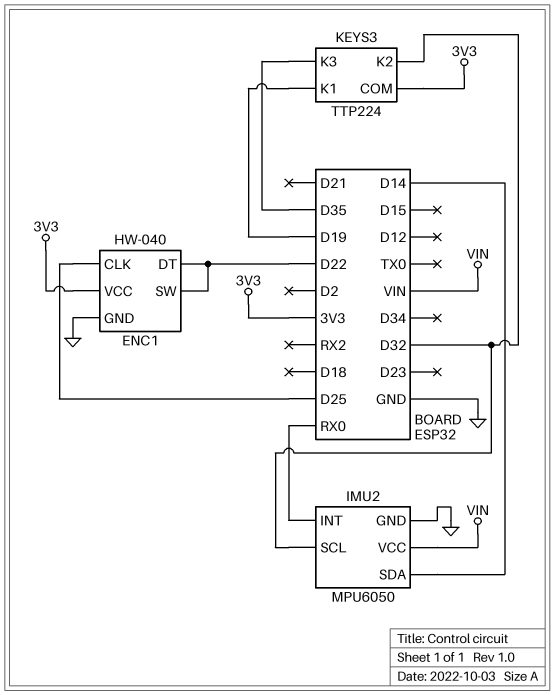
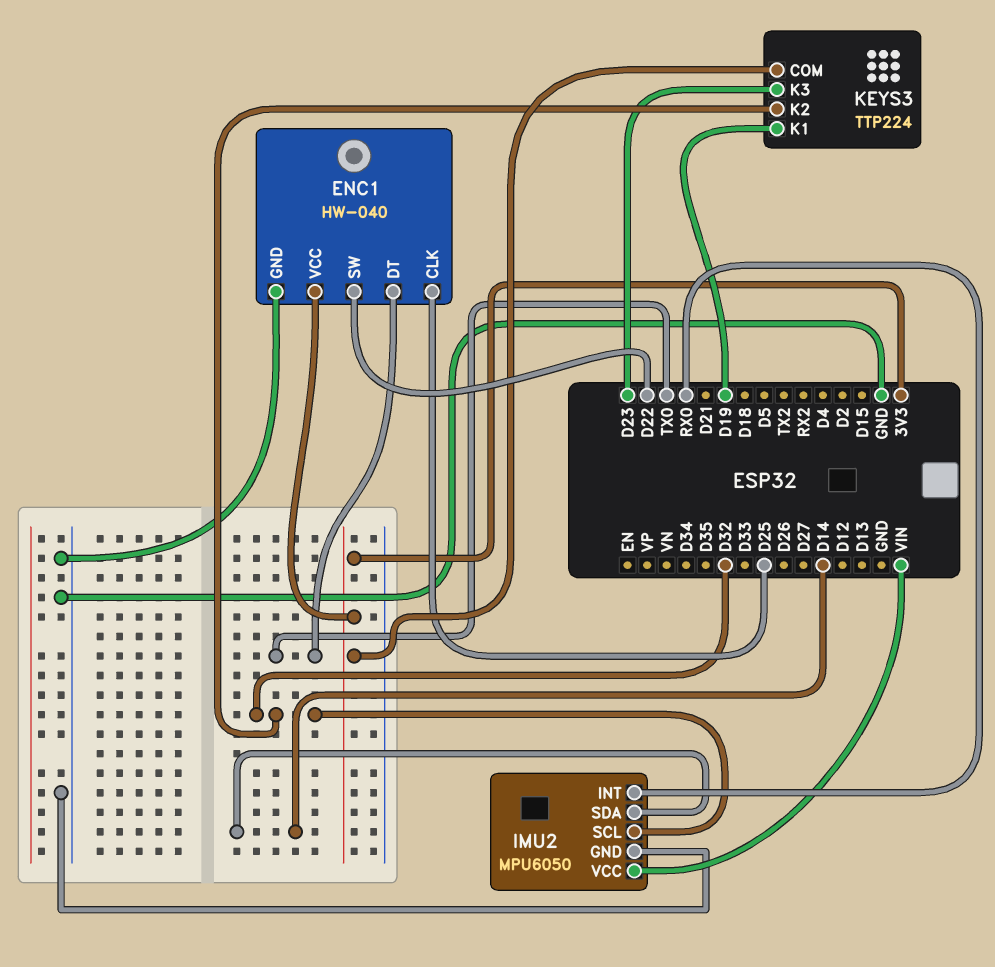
ENC1 pin DT: D22 -> TX0
KEYS3 pin K3: D35 -> D23

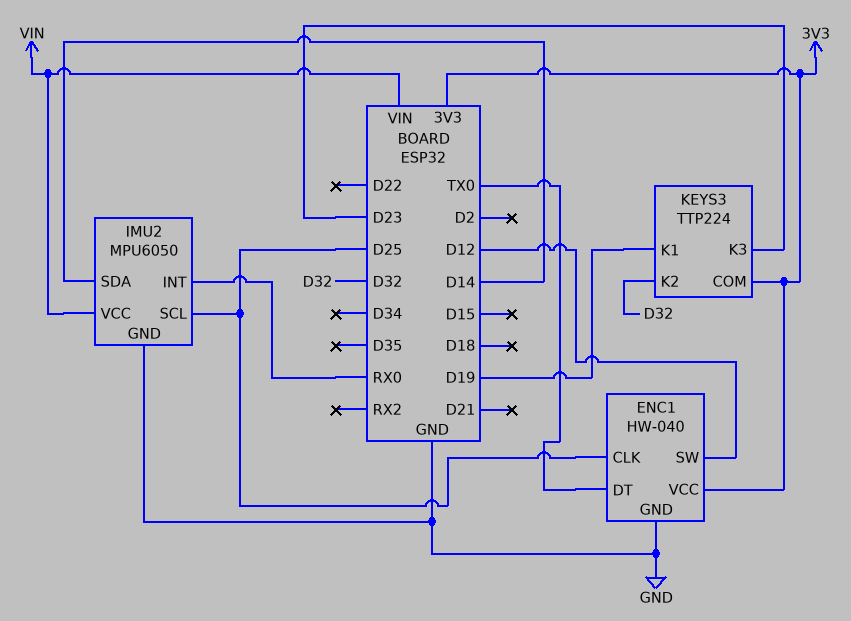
ENC1 pin SW: D22 -> D12
IMU2 pin SCL: D32 -> D25

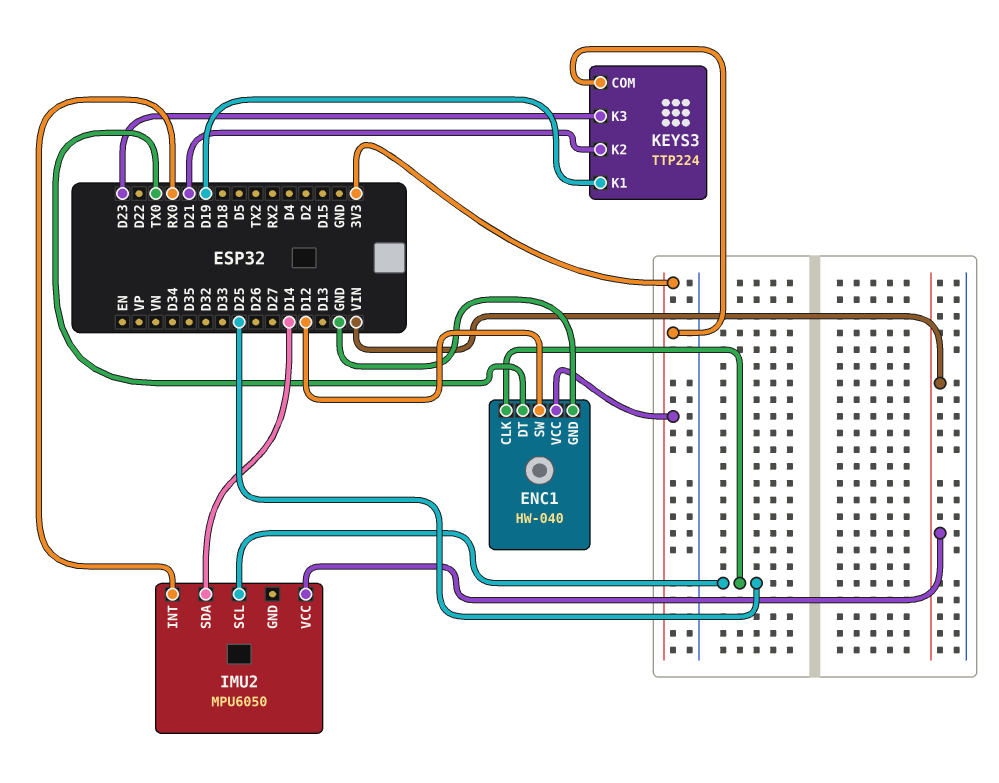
IMU2 pin GND: GND -> none
KEYS3 pin K2: D32 -> D21

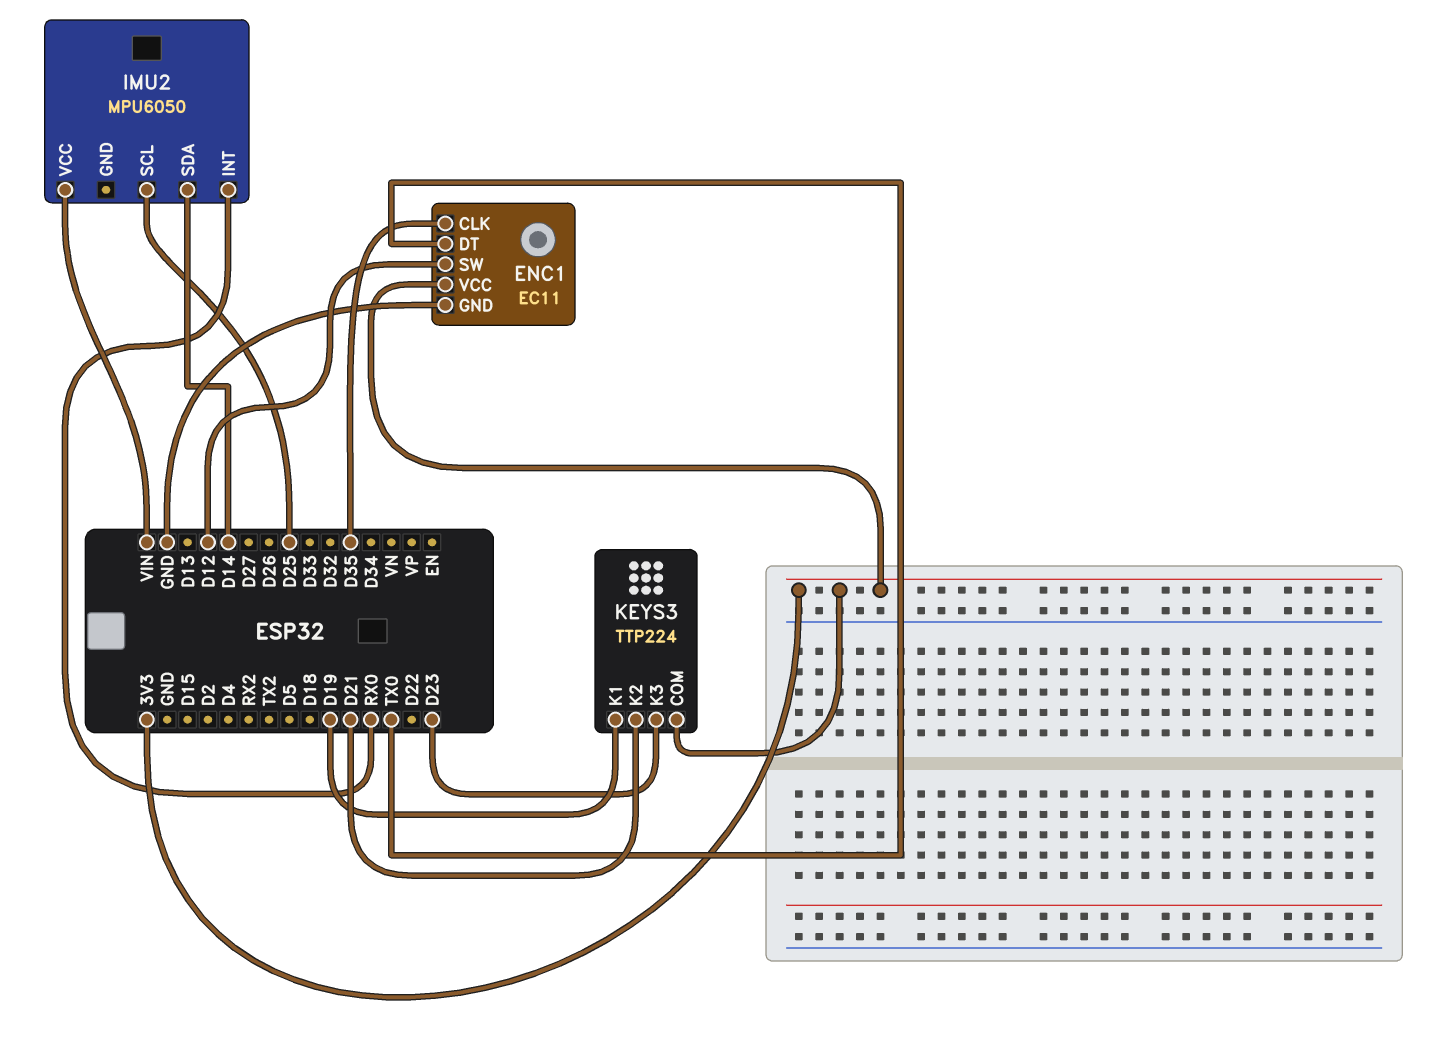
ENC1: HW-040 -> EC11
ENC1 pin CLK: D25 -> D35

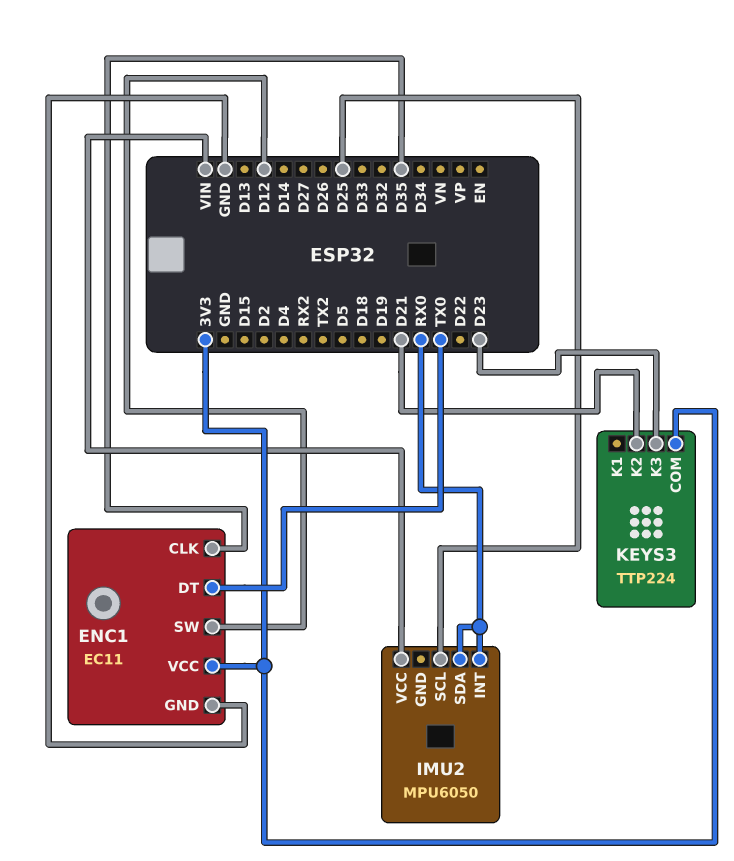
IMU2 pin SDA: D14 -> RX0
KEYS3 pin K1: D19 -> none

